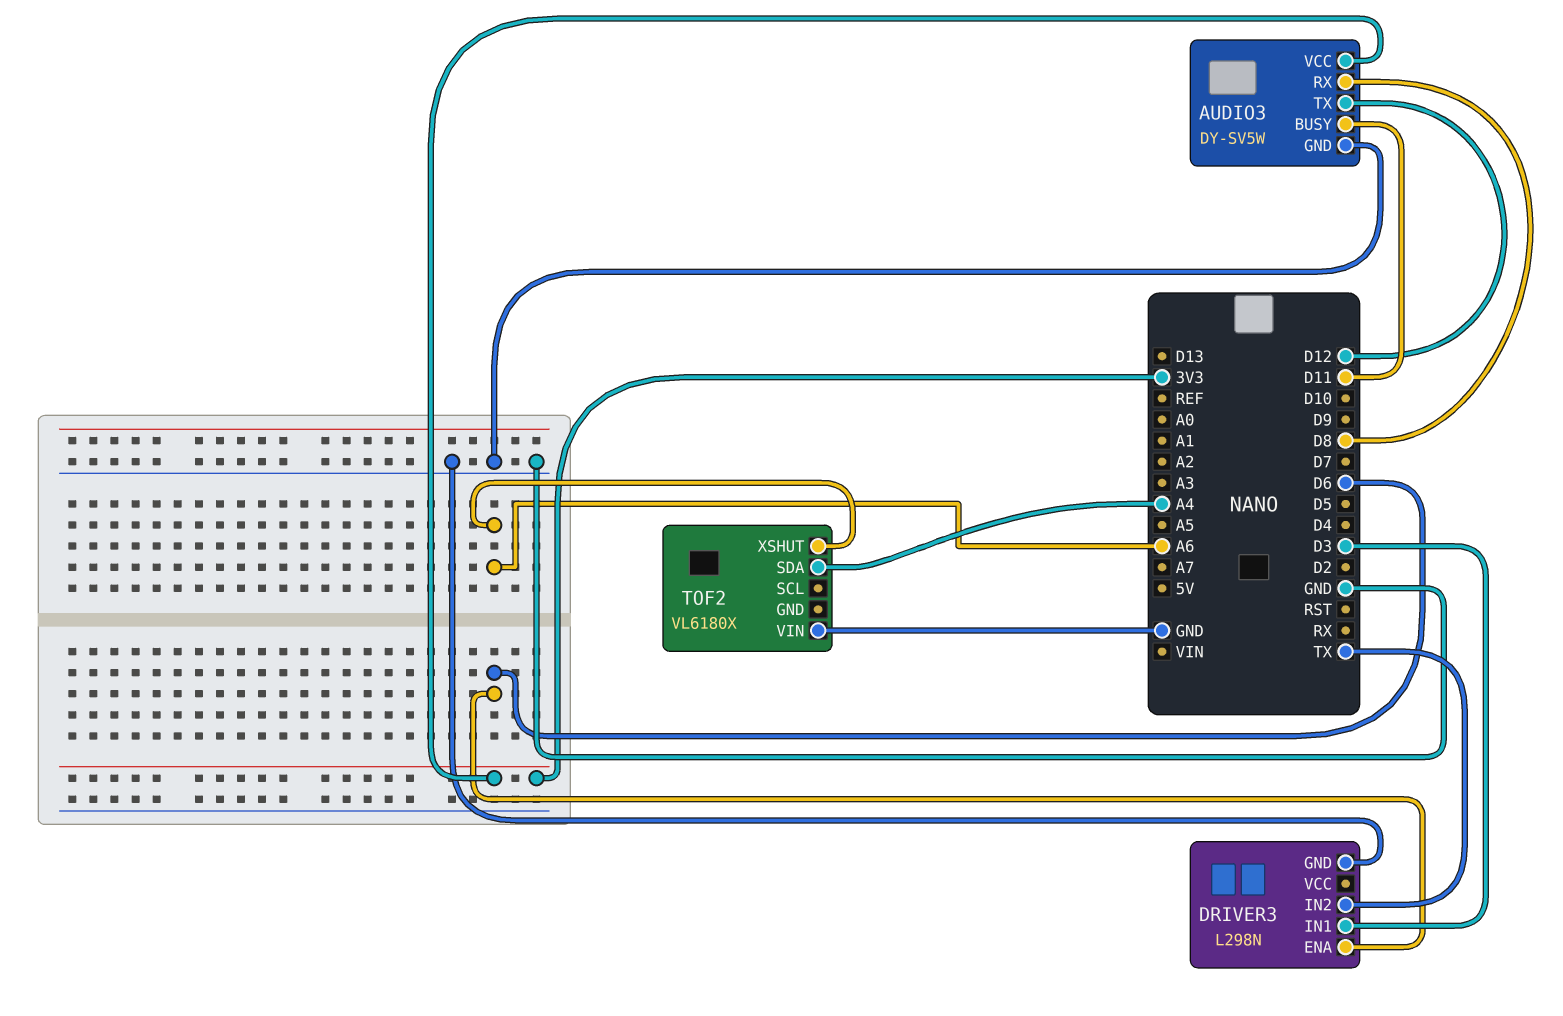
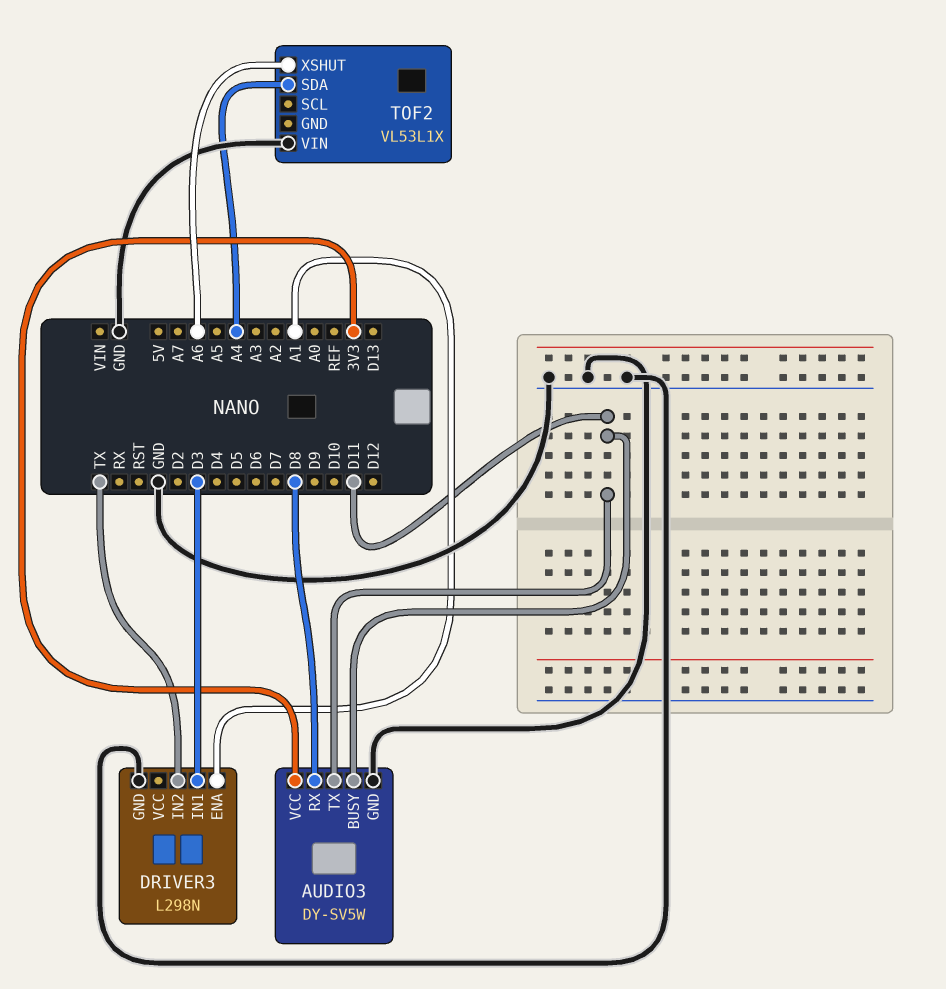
AUDIO3 pin TX: D12 -> D11
DRIVER3 pin ENA: D6 -> A1
TOF2: VL6180X -> VL53L1X

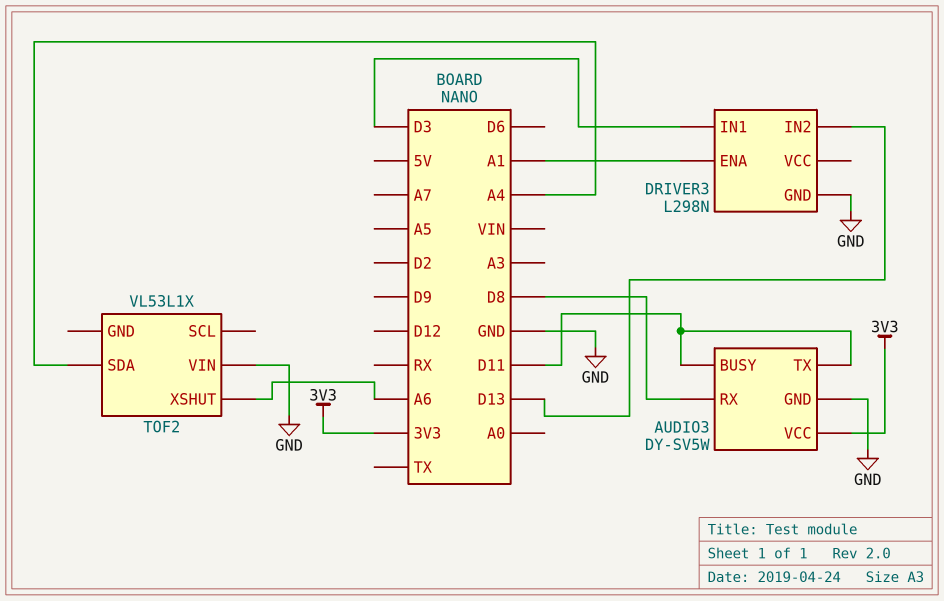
DRIVER3 pin IN2: TX -> D13

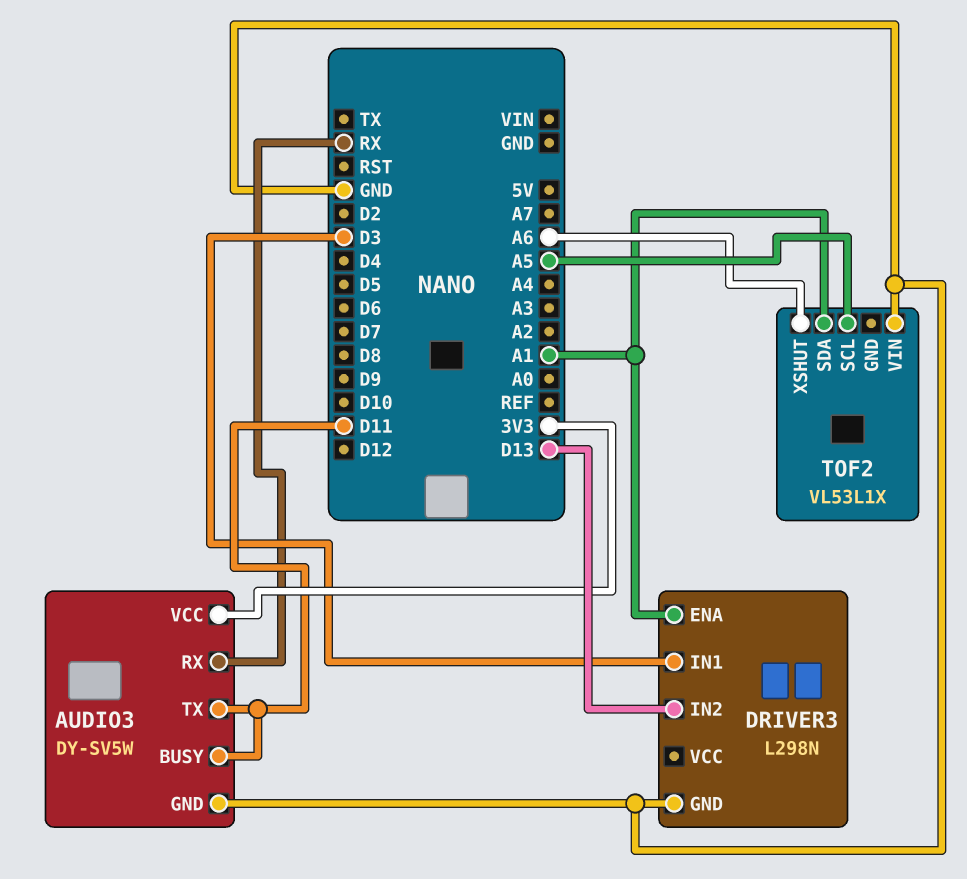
AUDIO3 pin RX: D8 -> RX
TOF2 pin SCL: none -> A5
TOF2 pin SDA: A4 -> A1

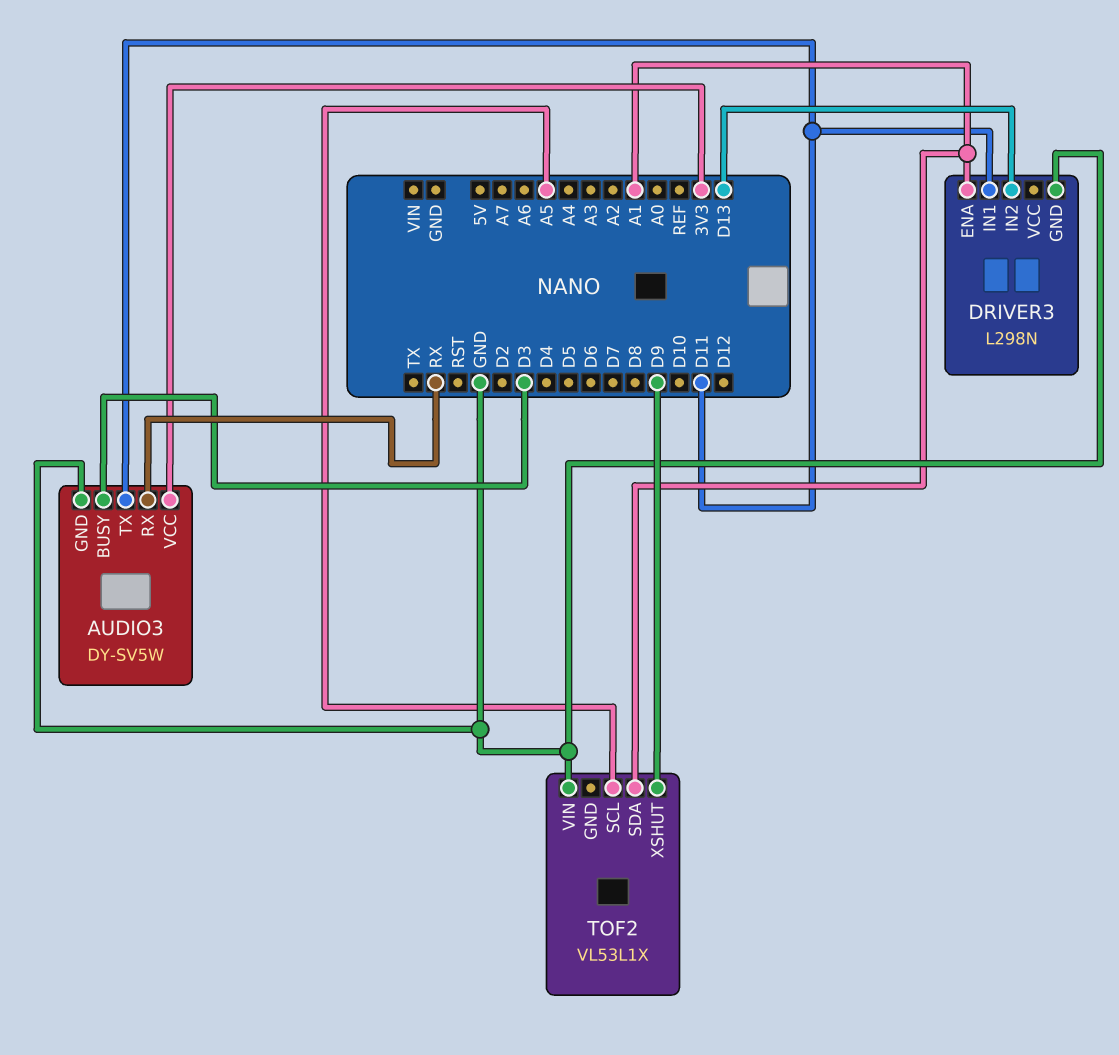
AUDIO3 pin BUSY: D11 -> D3
DRIVER3 pin IN1: D3 -> D11
TOF2 pin XSHUT: A6 -> D9

